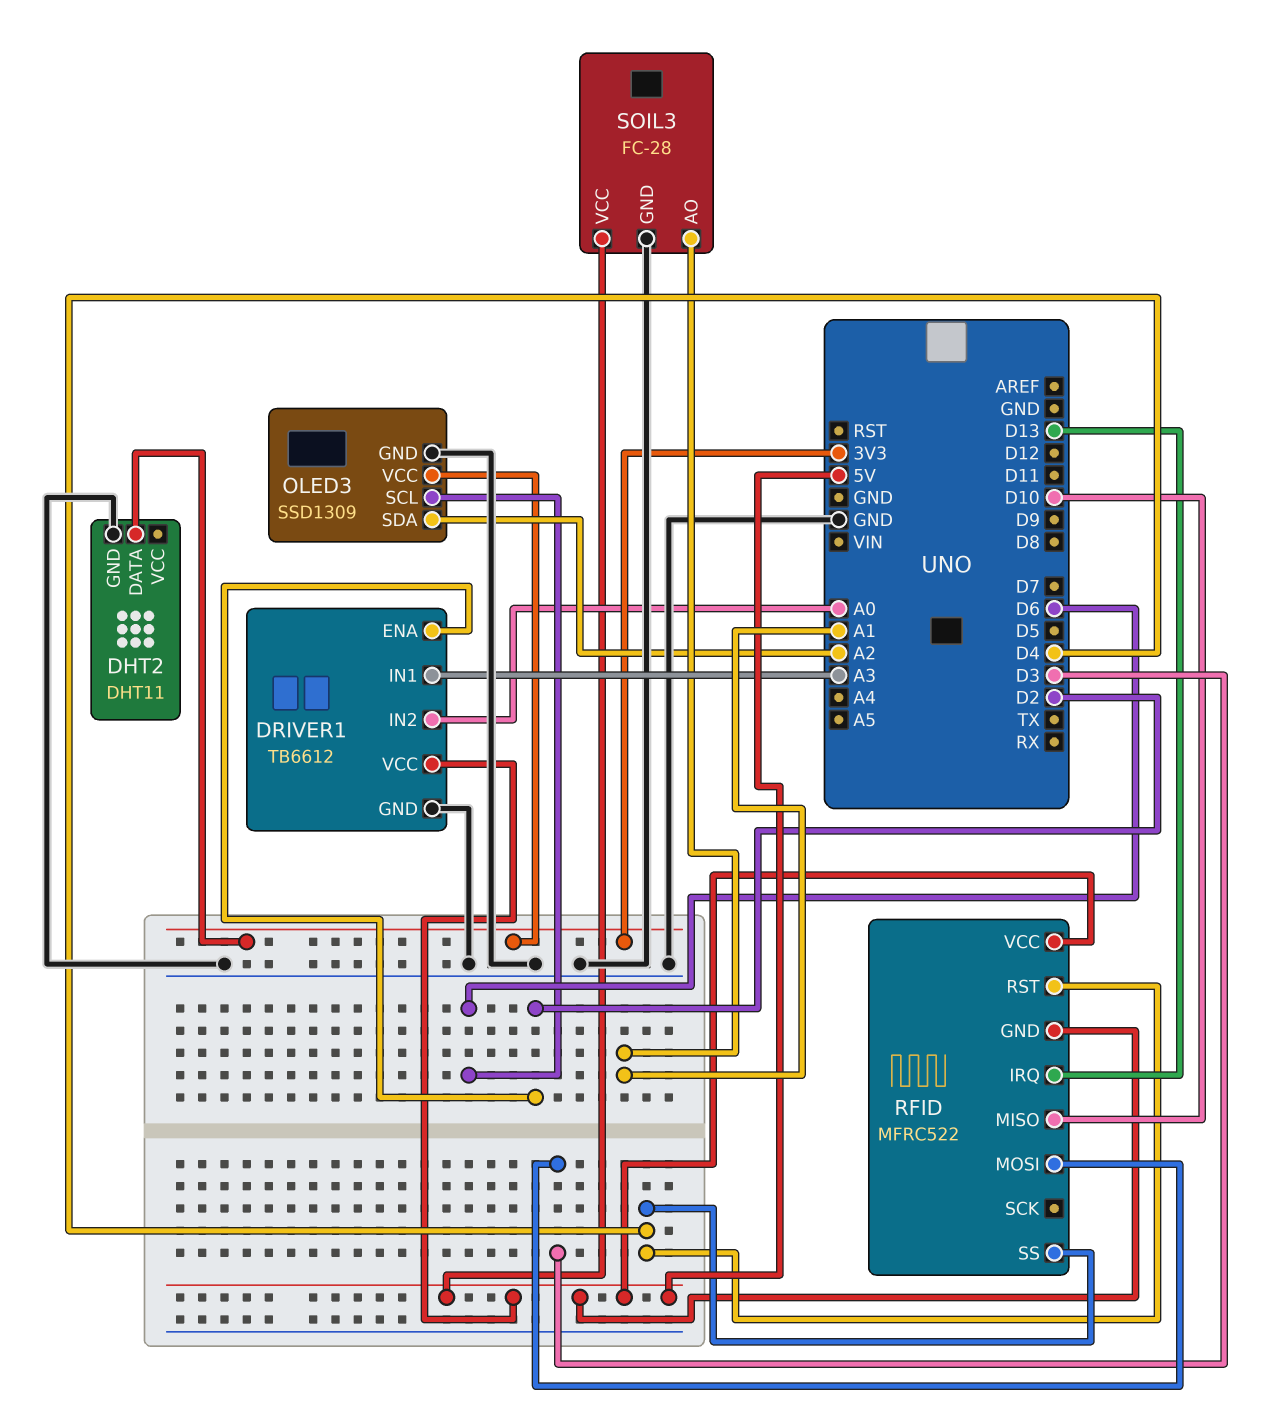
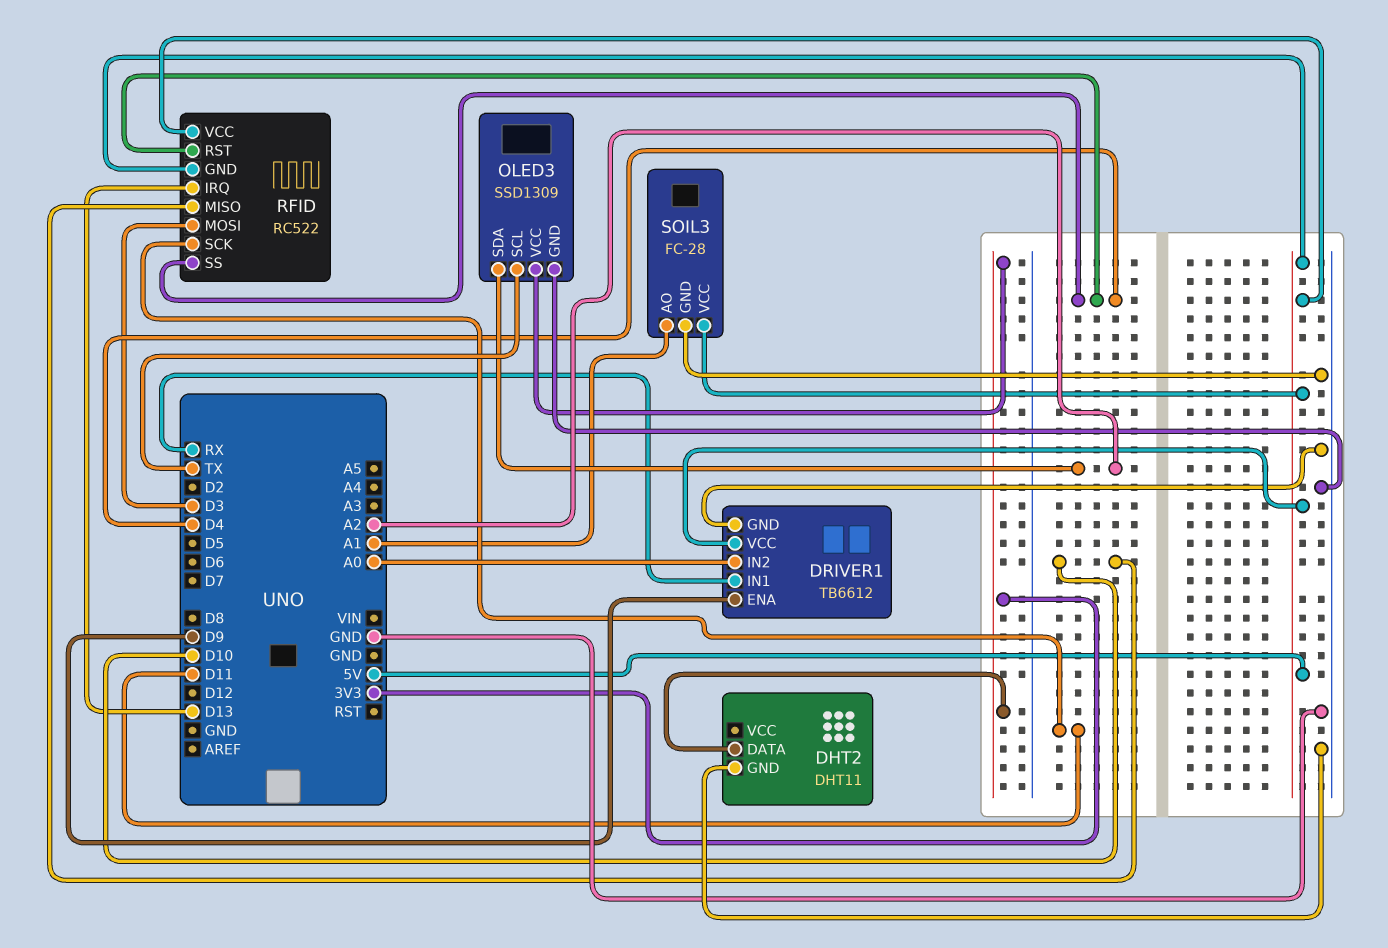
DRIVER1 pin ENA: D2 -> D9
DRIVER1 pin IN1: A3 -> RX
OLED3 pin SCL: D6 -> TX
RFID: MFRC522 -> RC522
RFID pin SCK: none -> D11

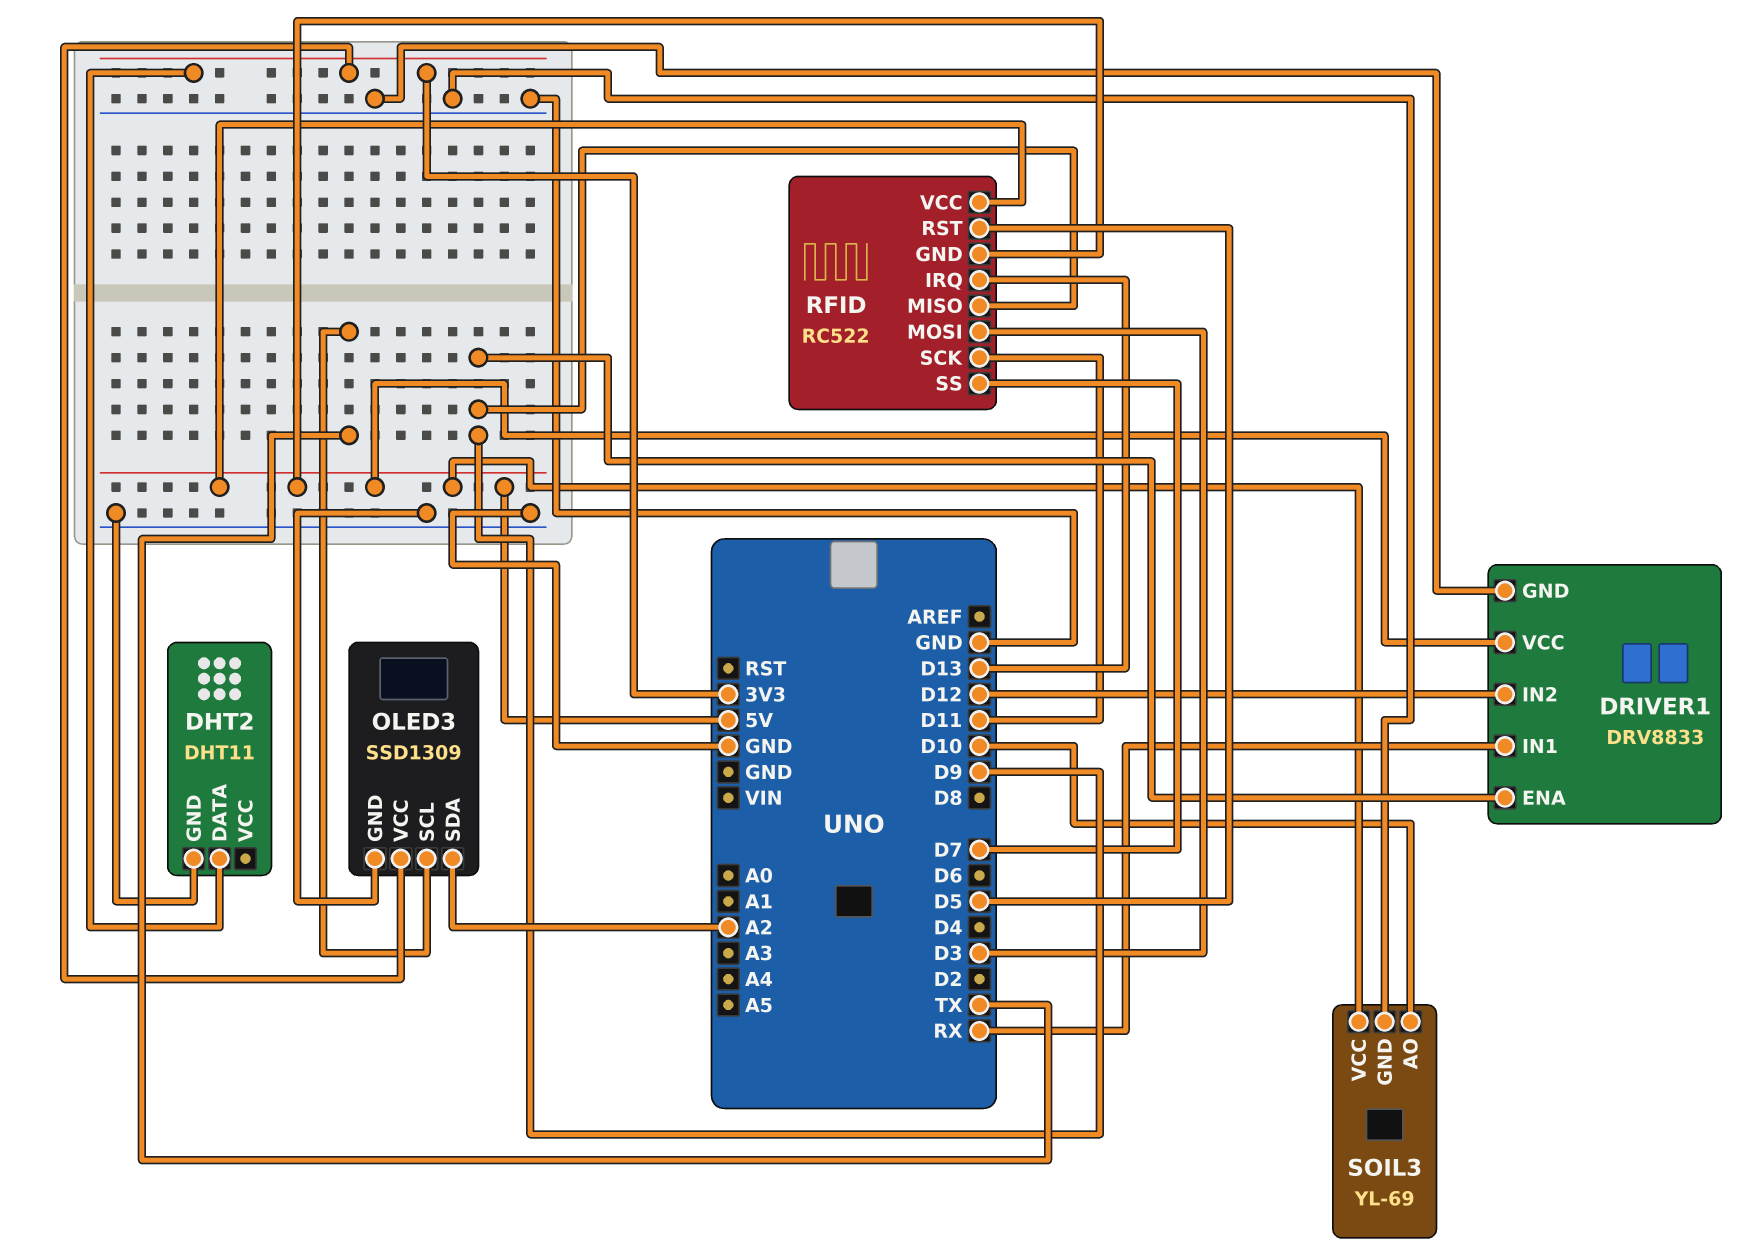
DRIVER1: TB6612 -> DRV8833
DRIVER1 pin IN2: A0 -> D12
RFID pin MISO: D10 -> D9
RFID pin RST: D4 -> D5
RFID pin SS: D4 -> D7
SOIL3: FC-28 -> YL-69
SOIL3 pin AO: A1 -> D10

